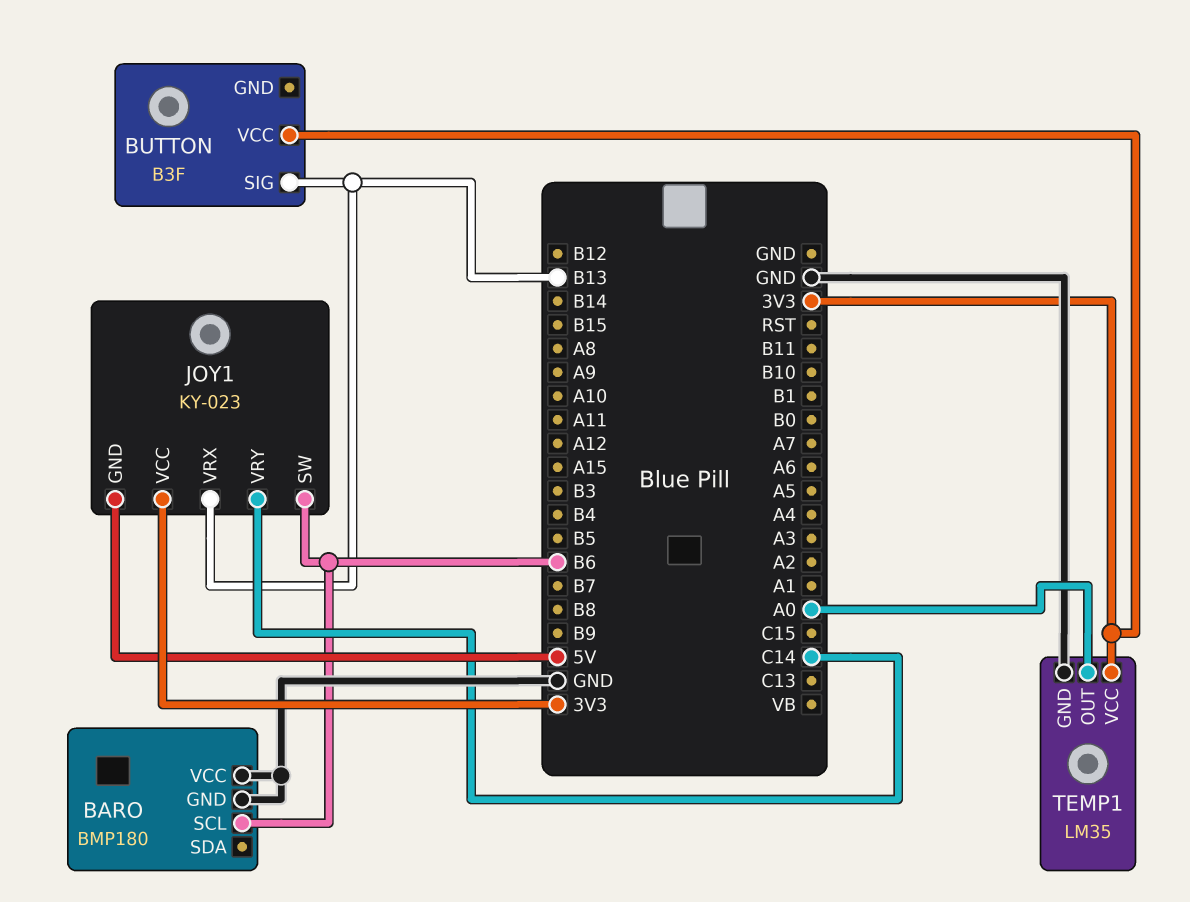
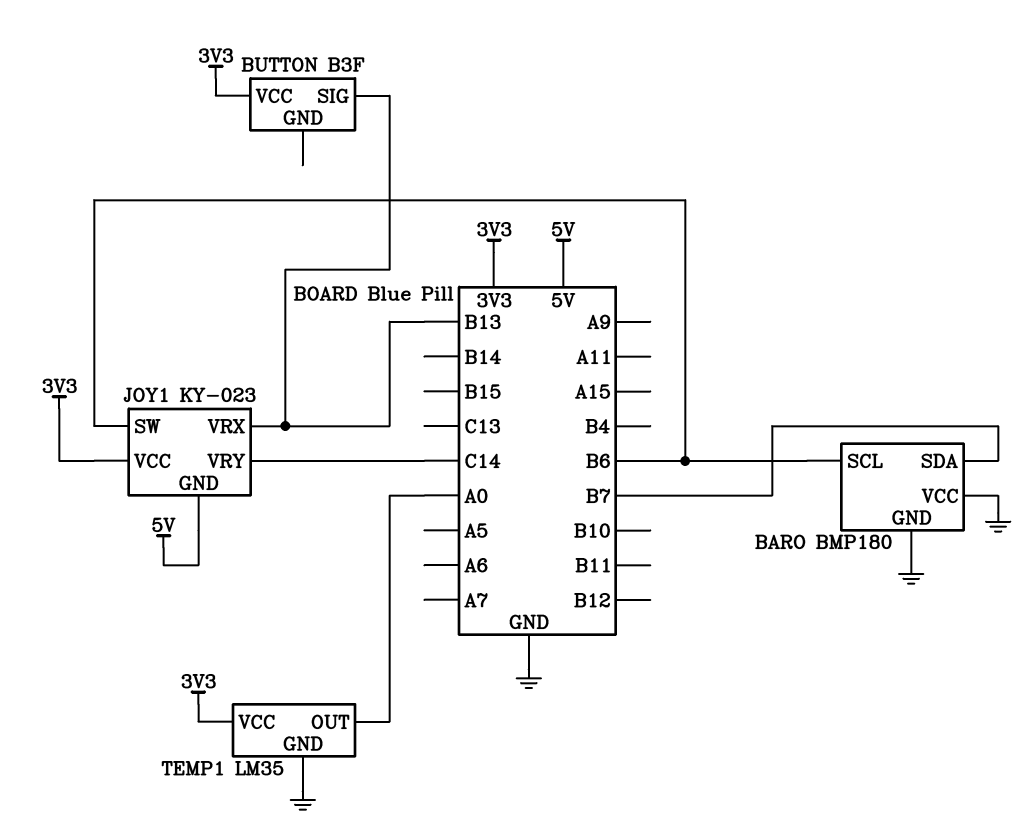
BARO pin SDA: none -> B7

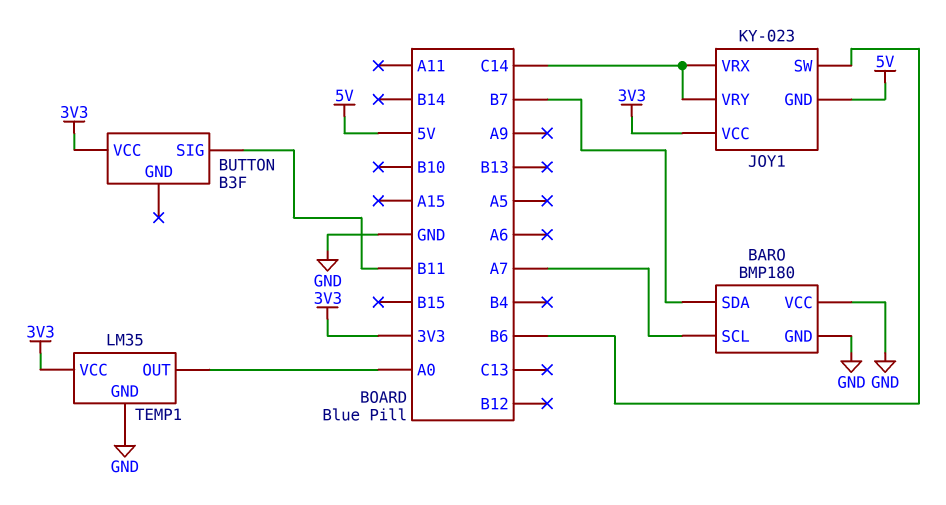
BARO pin SCL: B6 -> A7
BUTTON pin SIG: B13 -> B11
JOY1 pin VRX: B13 -> C14

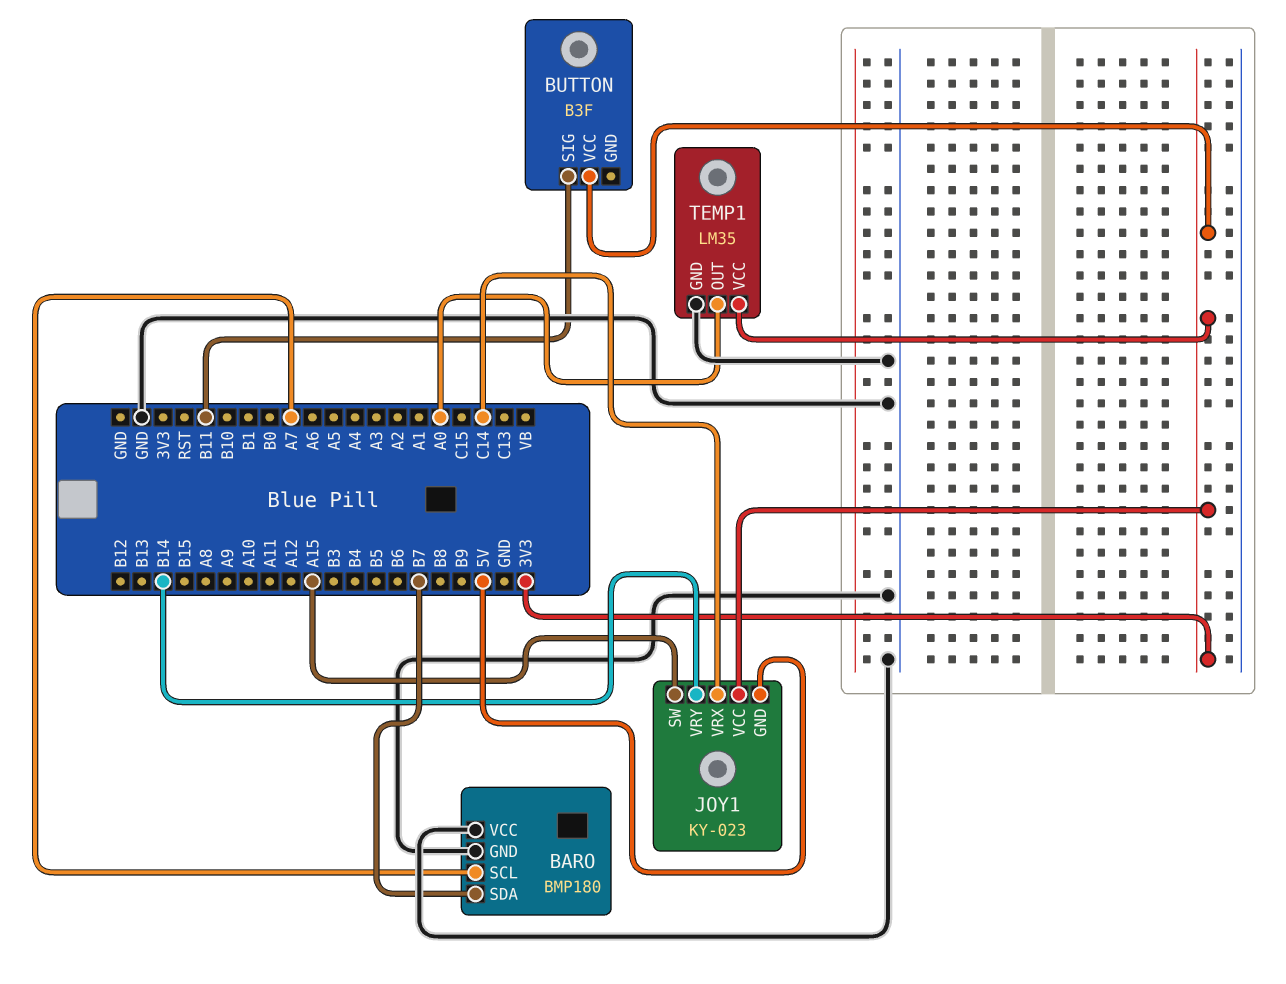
JOY1 pin SW: B6 -> A15
JOY1 pin VRY: C14 -> B14

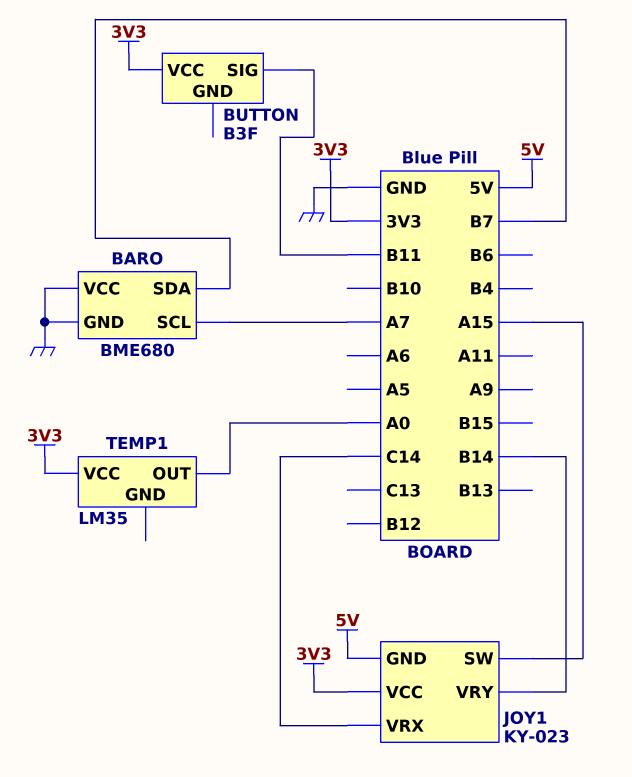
BARO: BMP180 -> BME680
TEMP1 pin GND: GND -> none

